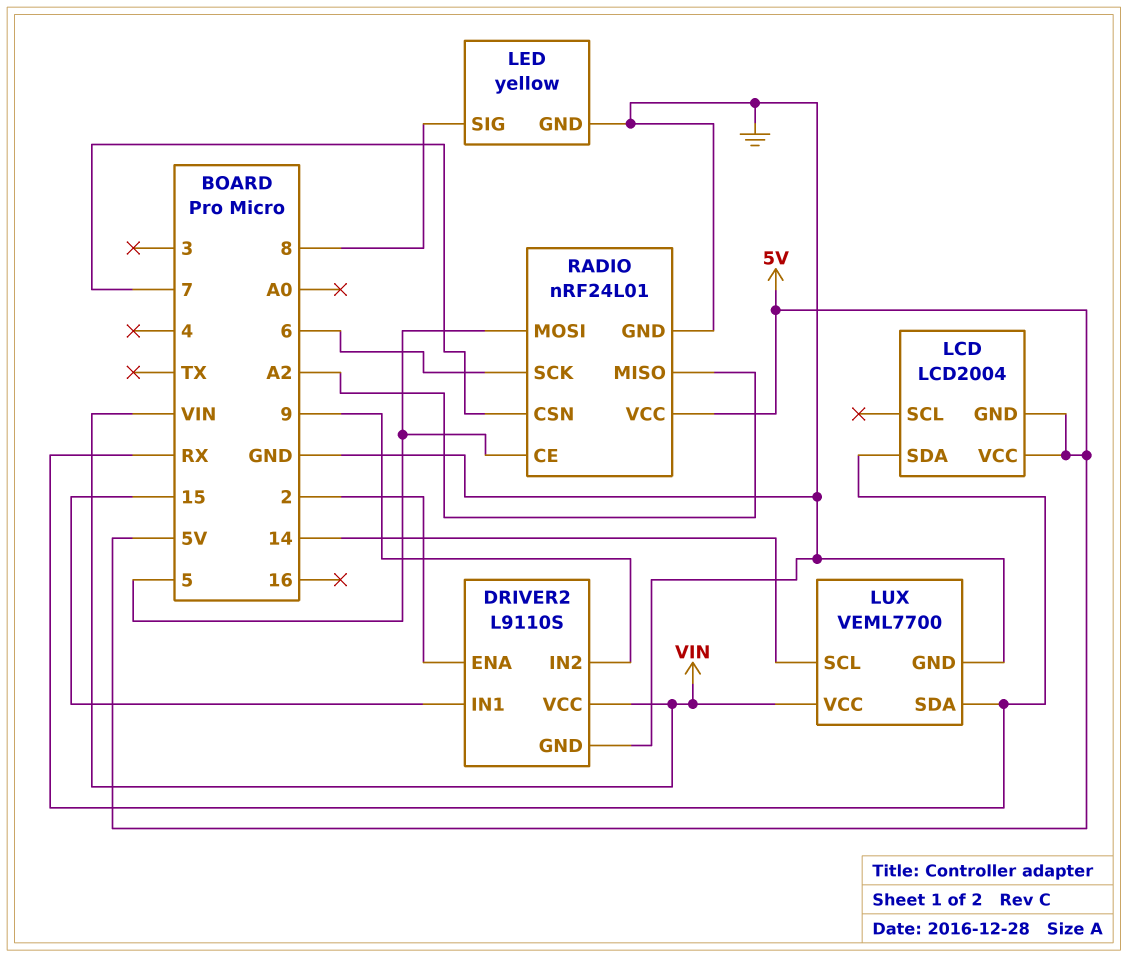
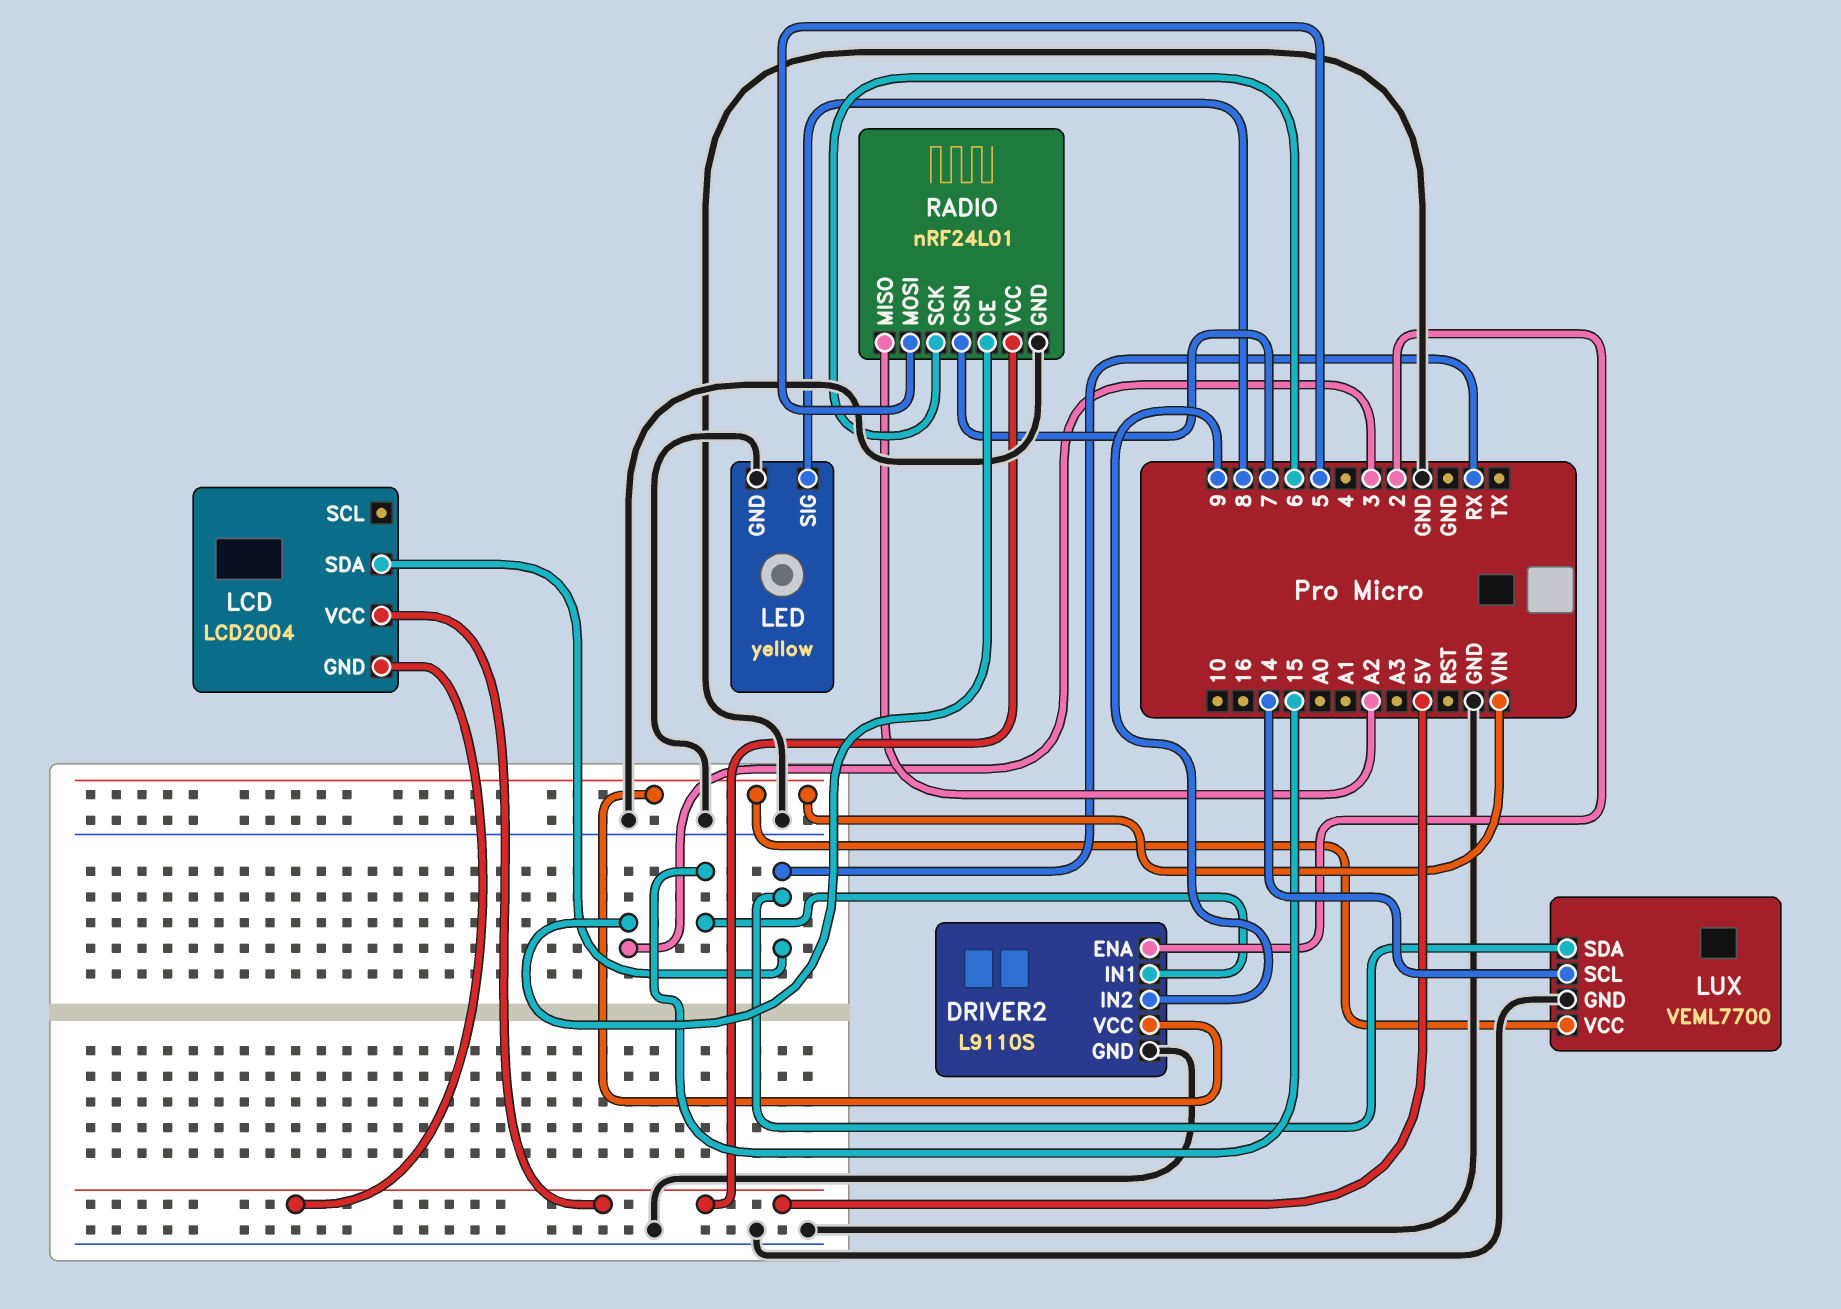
RADIO pin CE: 5 -> 3

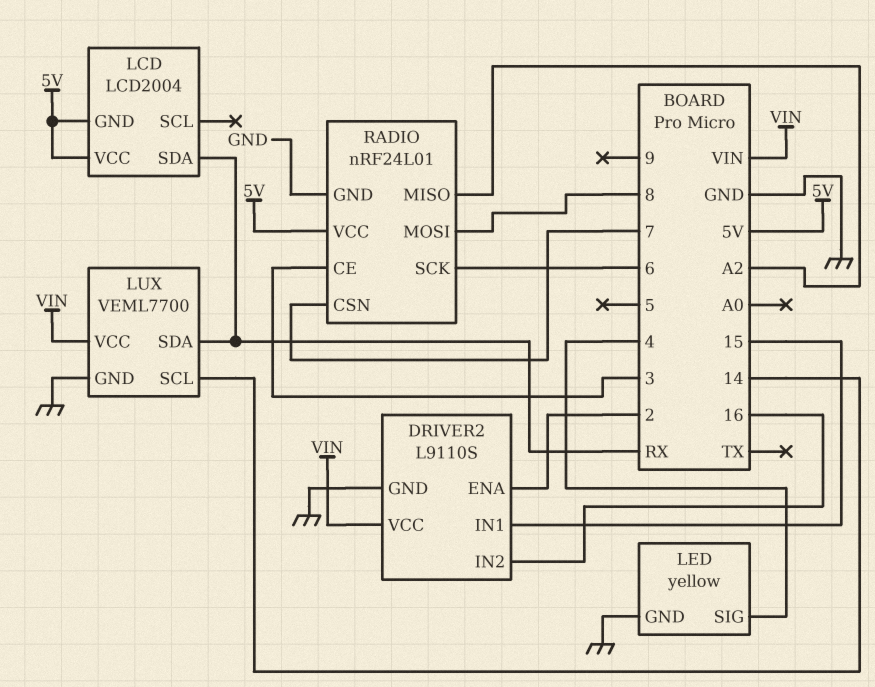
DRIVER2 pin IN2: 9 -> 16
LED pin SIG: 8 -> 4
RADIO pin MOSI: 5 -> 8

